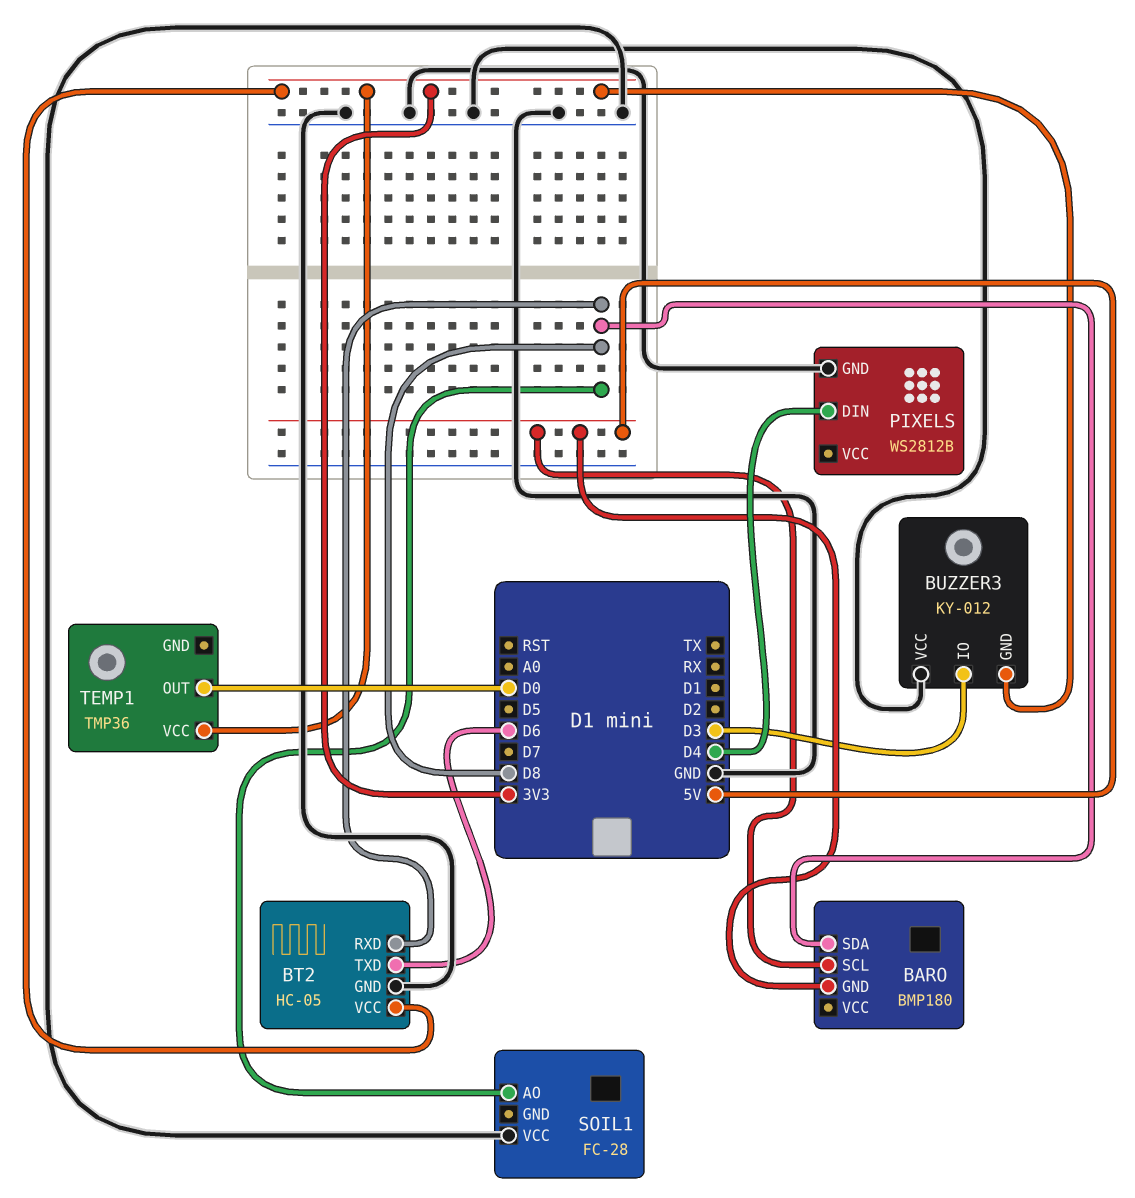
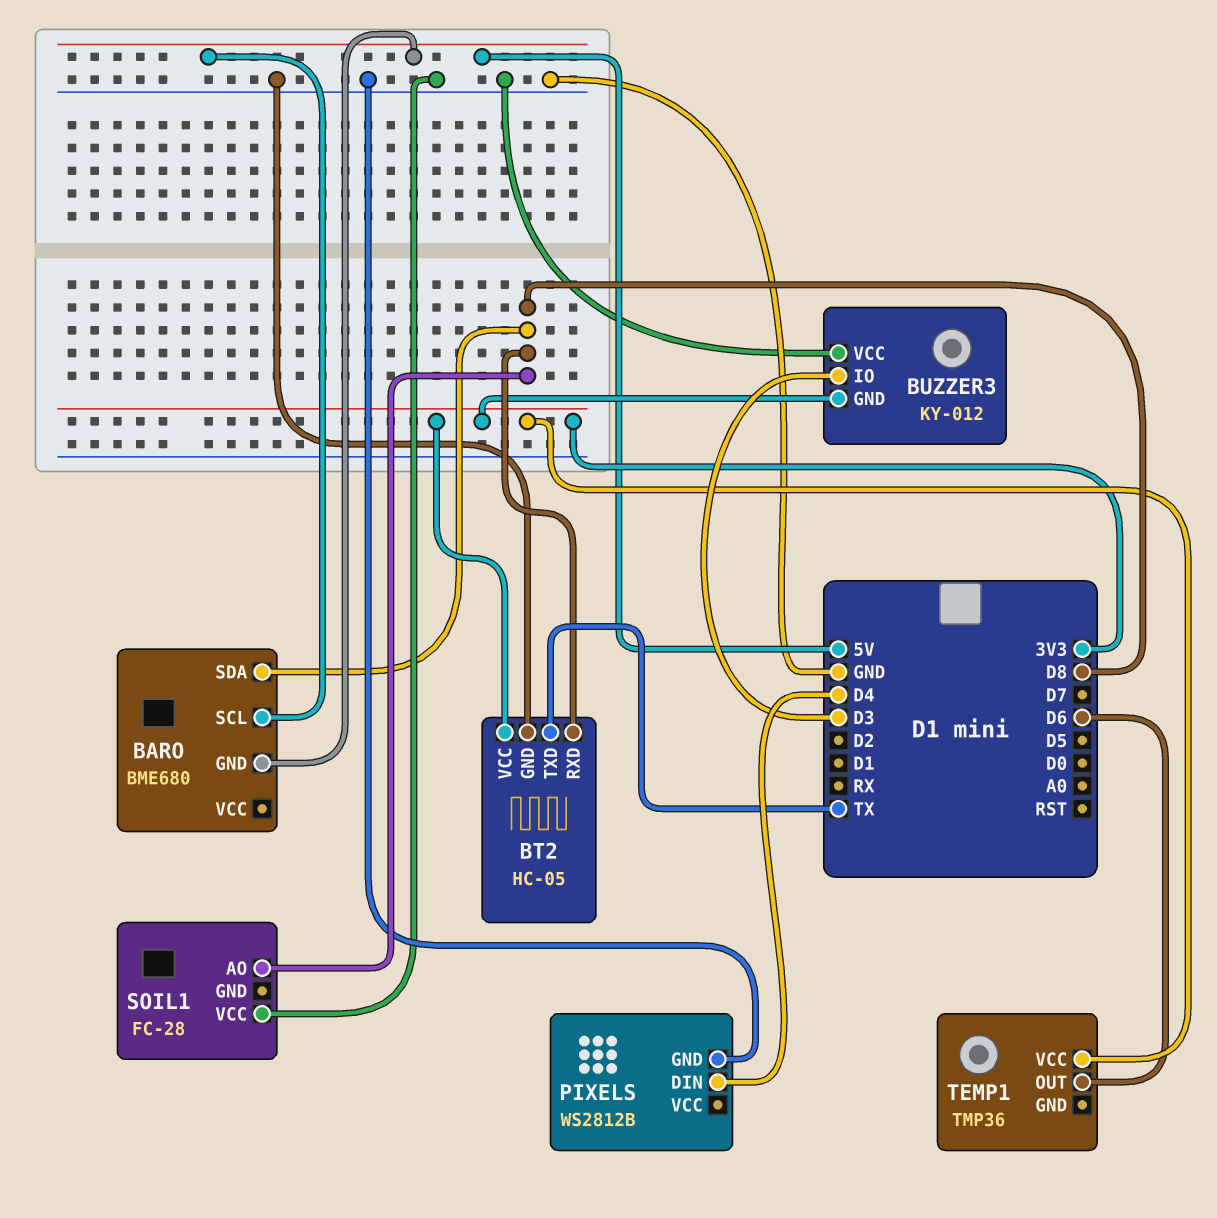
BARO: BMP180 -> BME680
BT2 pin TXD: D6 -> TX
TEMP1 pin OUT: D0 -> D6

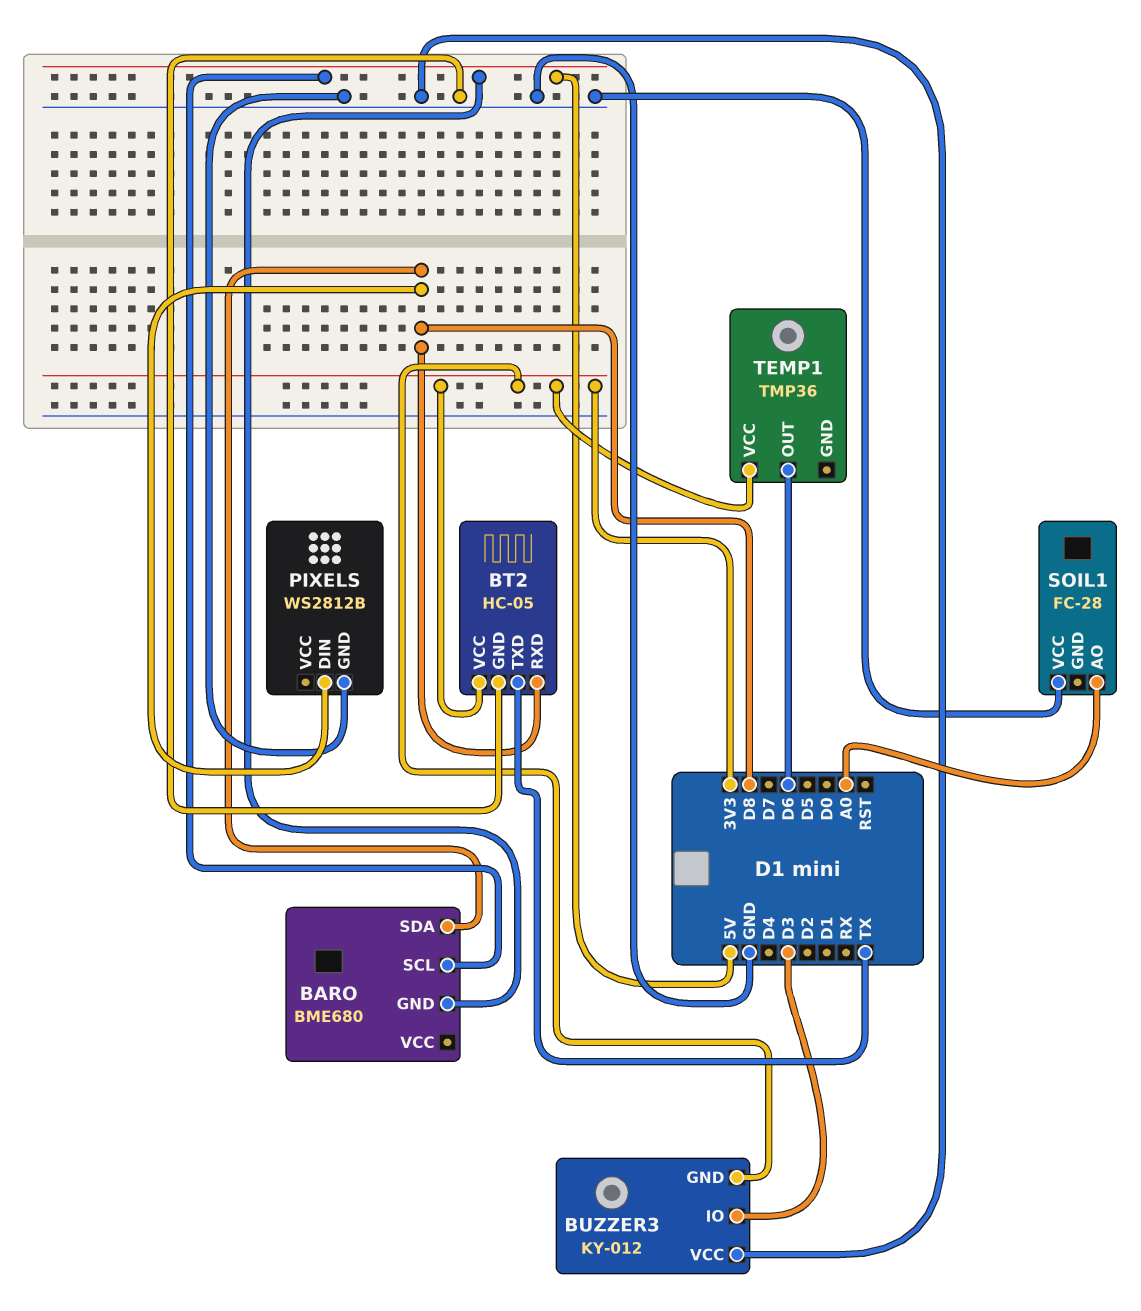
PIXELS pin DIN: D4 -> D8
SOIL1 pin AO: D8 -> A0

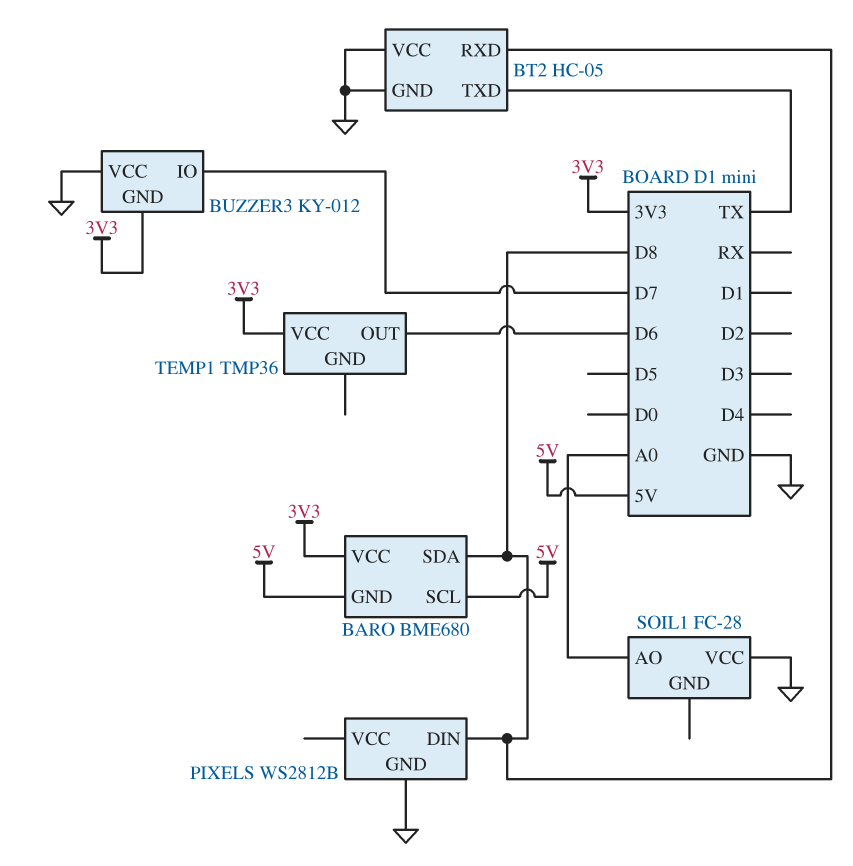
BARO pin VCC: none -> 3V3
BT2 pin VCC: 3V3 -> GND
BUZZER3 pin IO: D3 -> D7

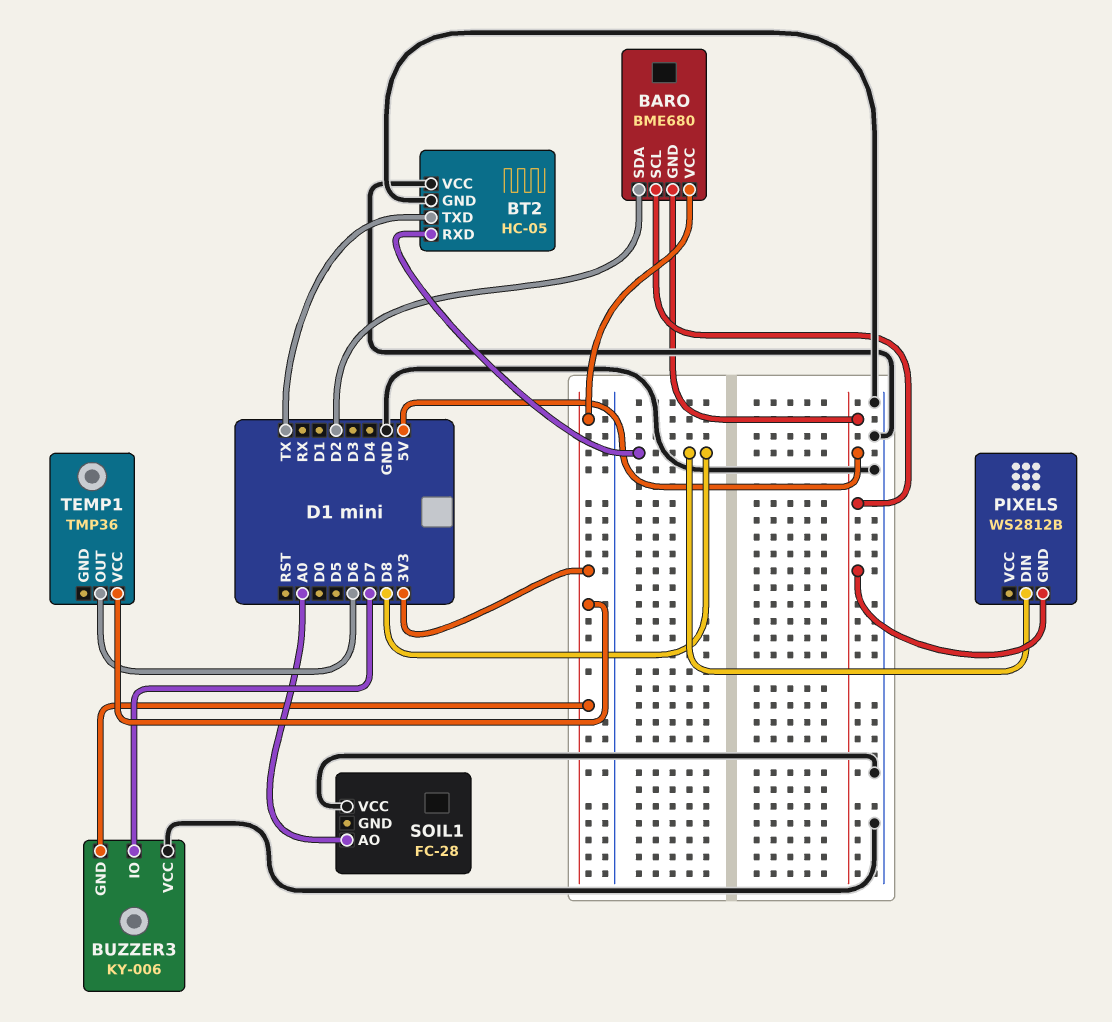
BARO pin SDA: D8 -> D2
BUZZER3: KY-012 -> KY-006
PIXELS pin GND: GND -> 5V

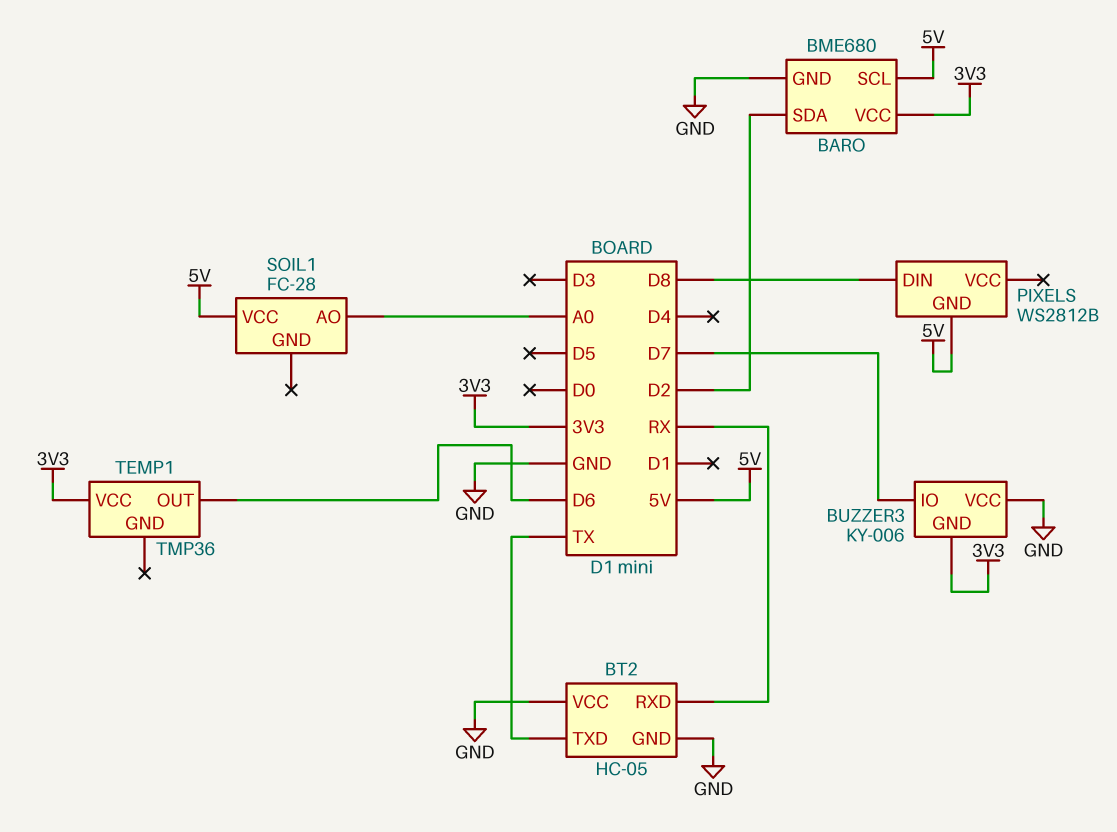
BARO pin GND: 5V -> GND
BT2 pin RXD: D8 -> RX
SOIL1 pin VCC: GND -> 5V

